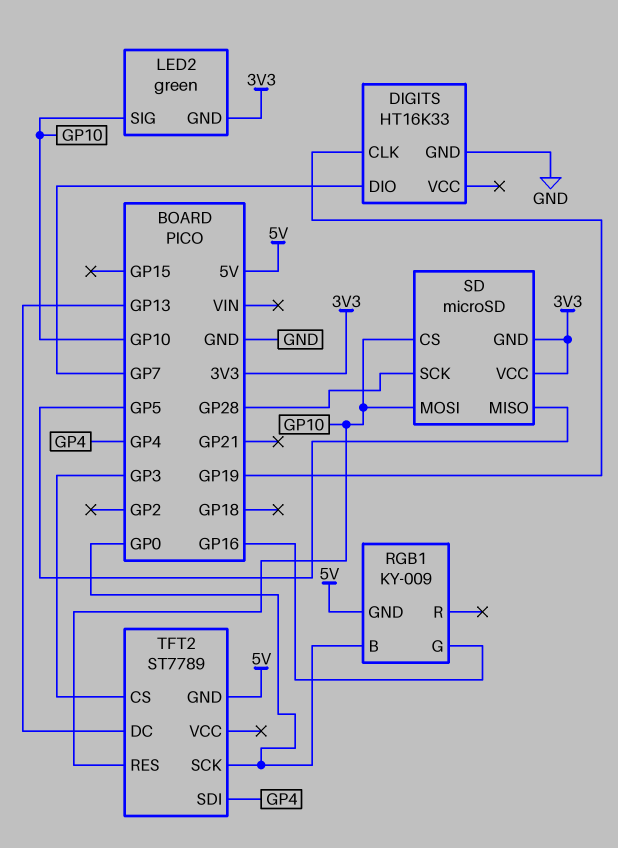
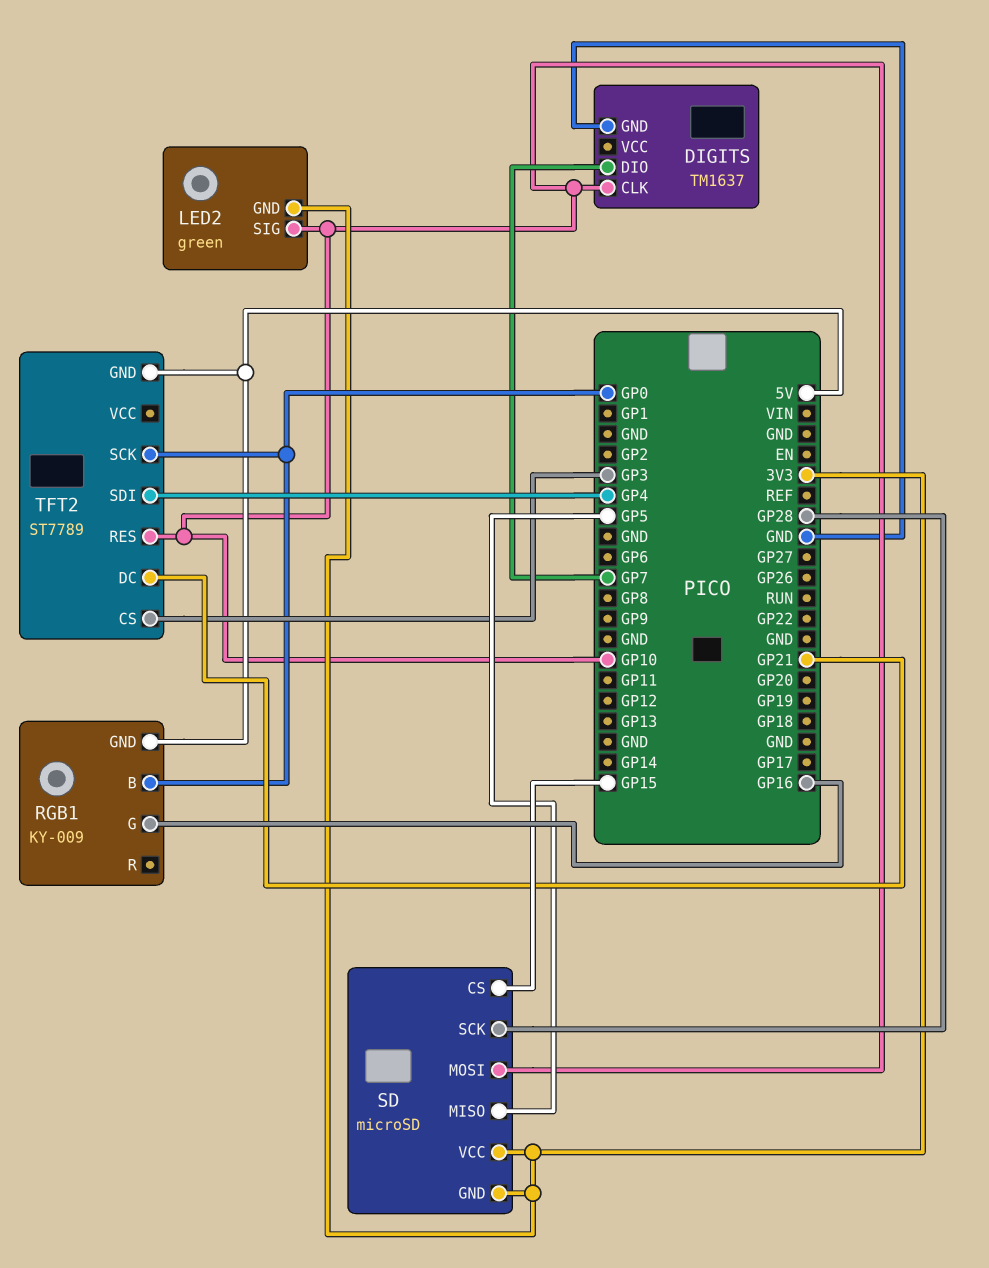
DIGITS: HT16K33 -> TM1637
DIGITS pin CLK: GP19 -> GP10
SD pin CS: GP10 -> GP15
TFT2 pin DC: GP13 -> GP21

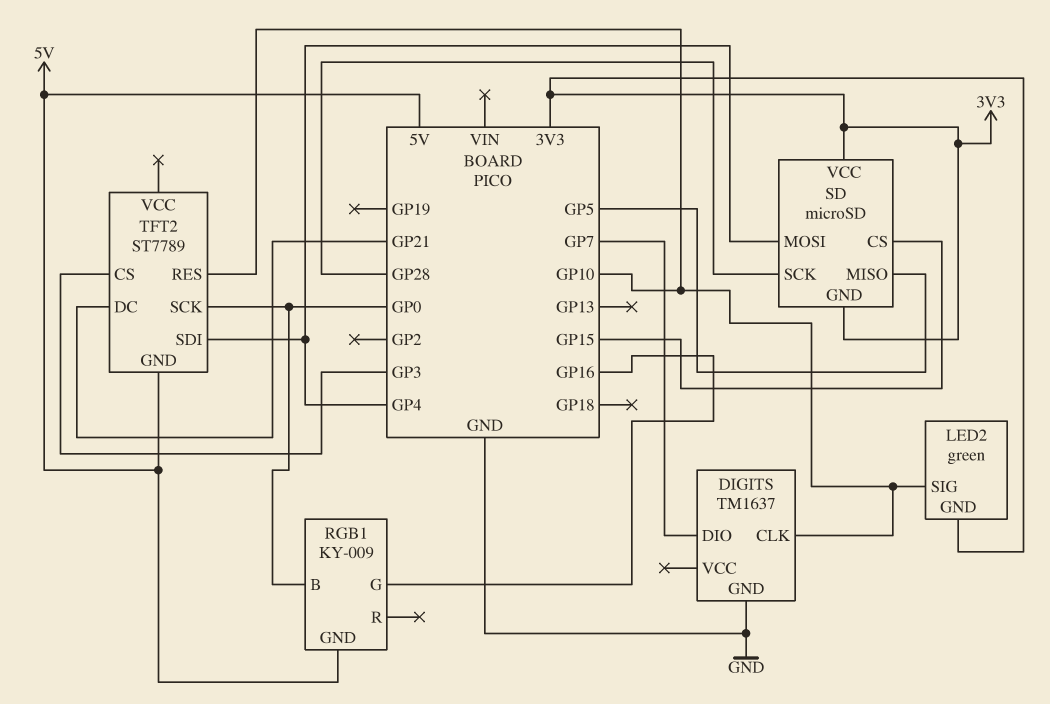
SD pin MOSI: GP10 -> GP4

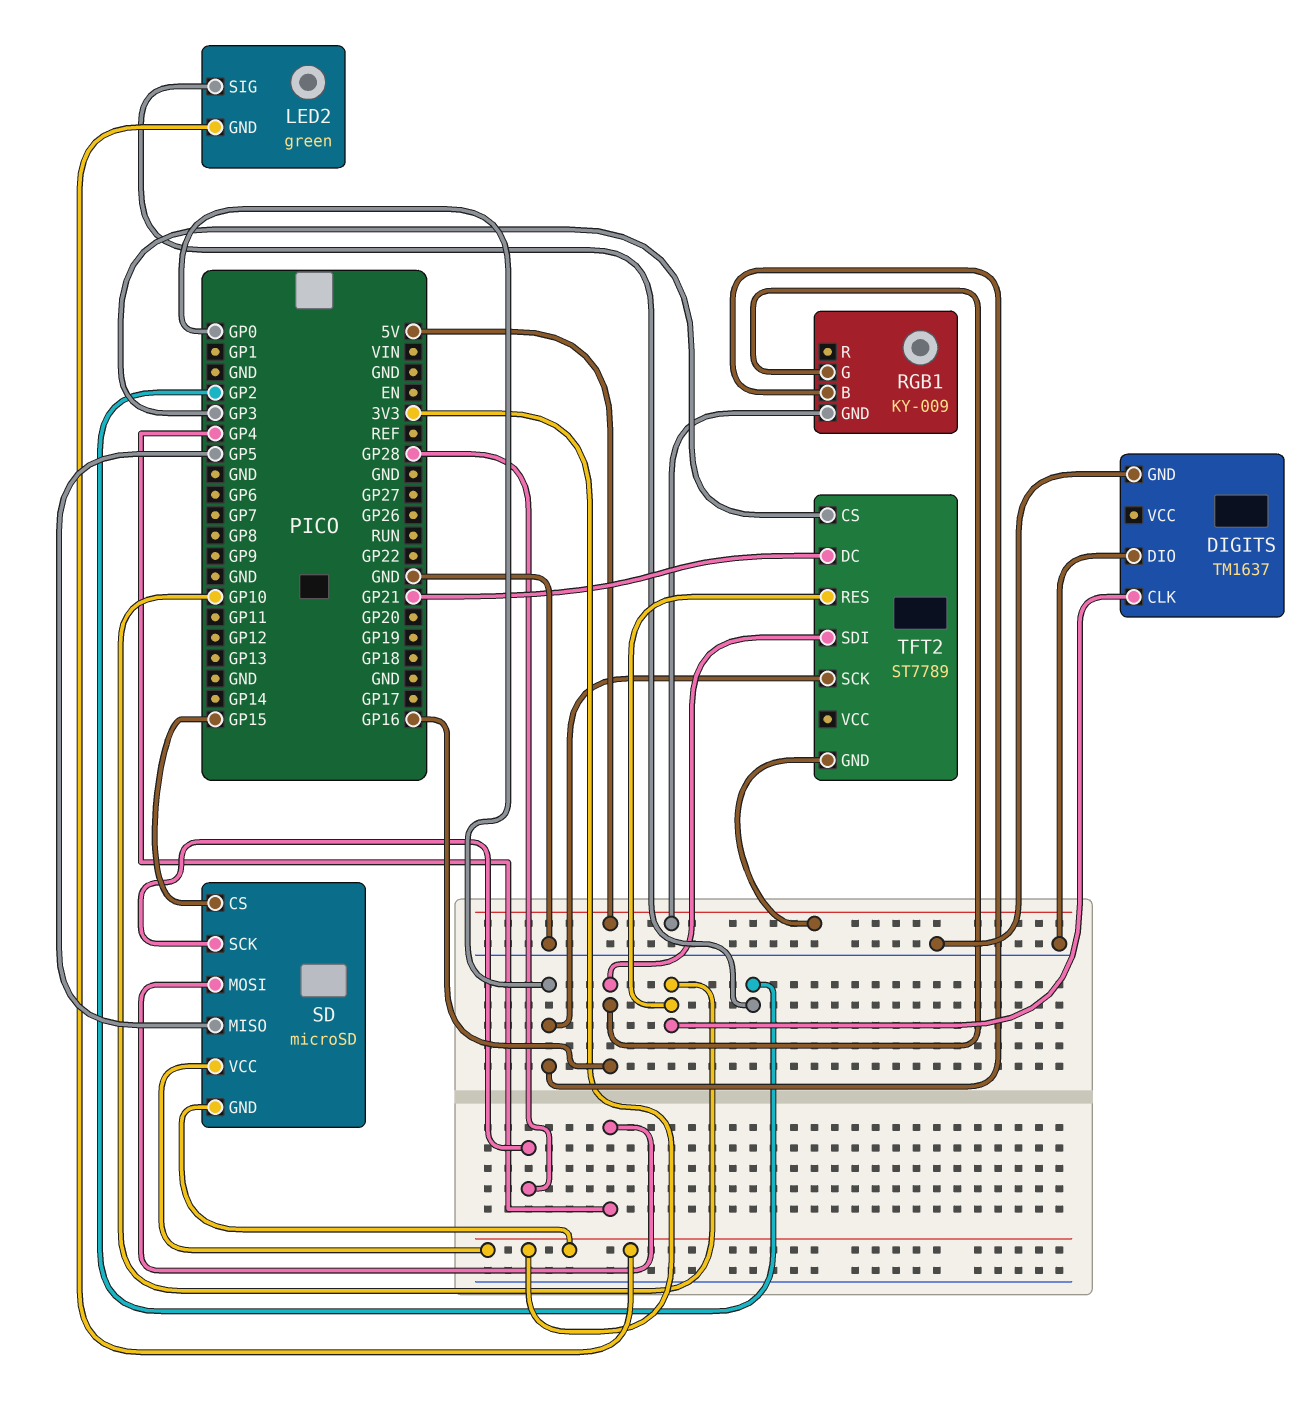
DIGITS pin DIO: GP7 -> GND
LED2 pin SIG: GP10 -> GP2
TFT2 pin SDI: GP4 -> GP16

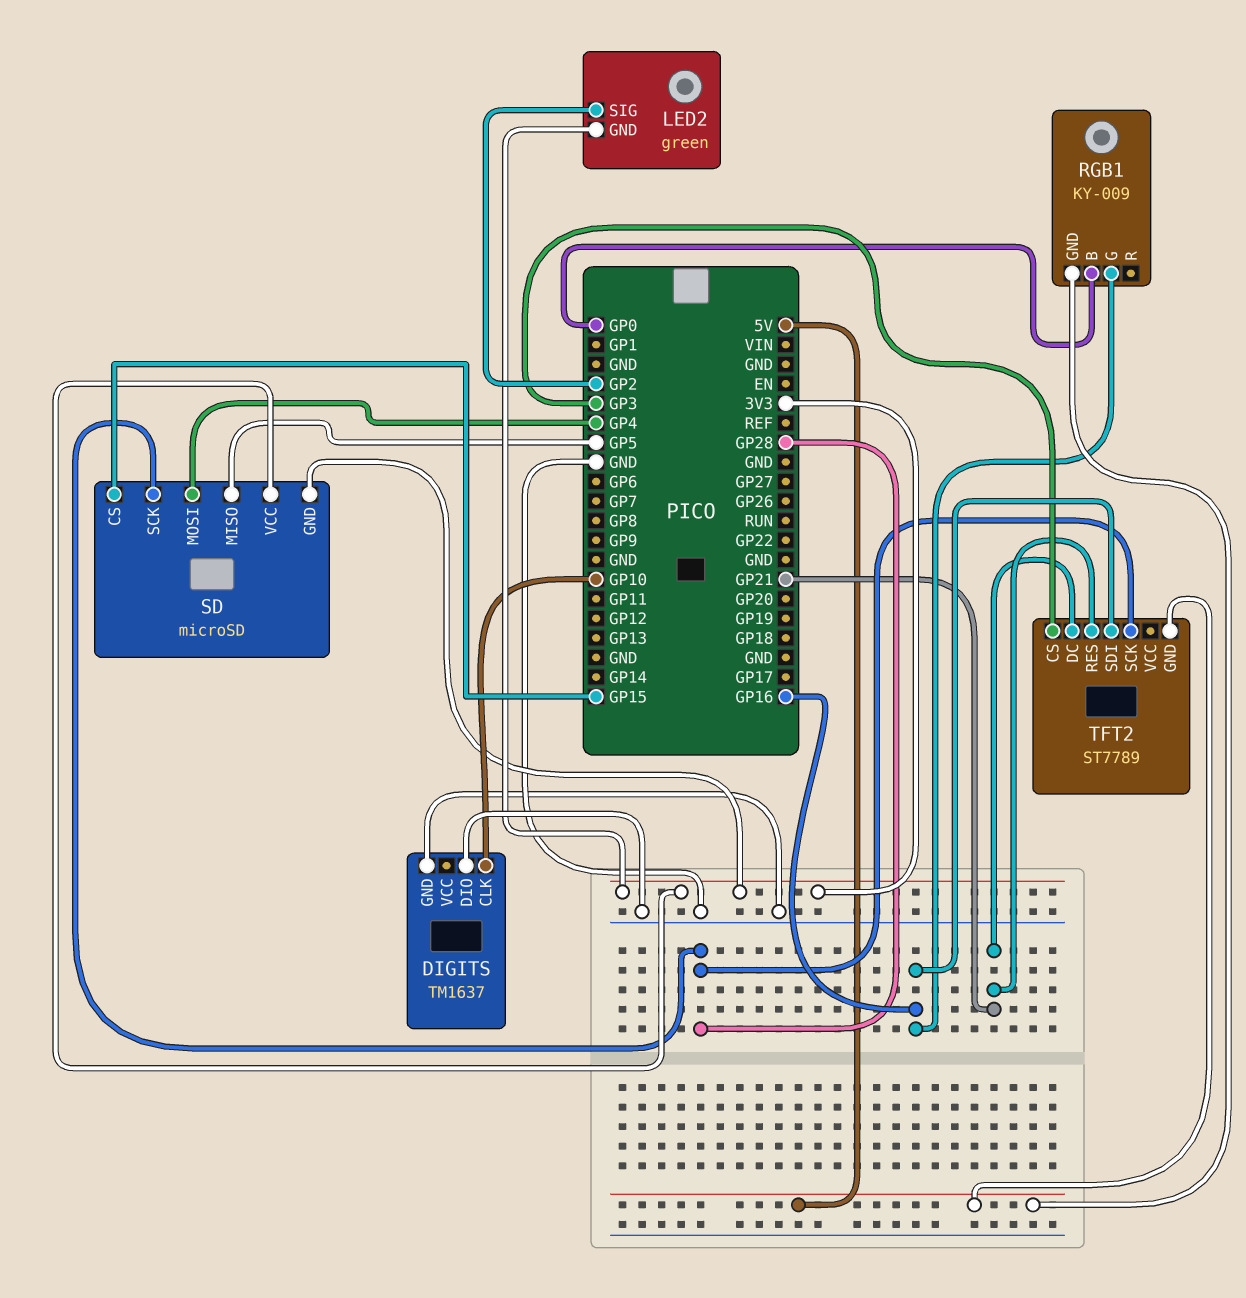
TFT2 pin RES: GP10 -> GP21
TFT2 pin SCK: GP0 -> GP28

